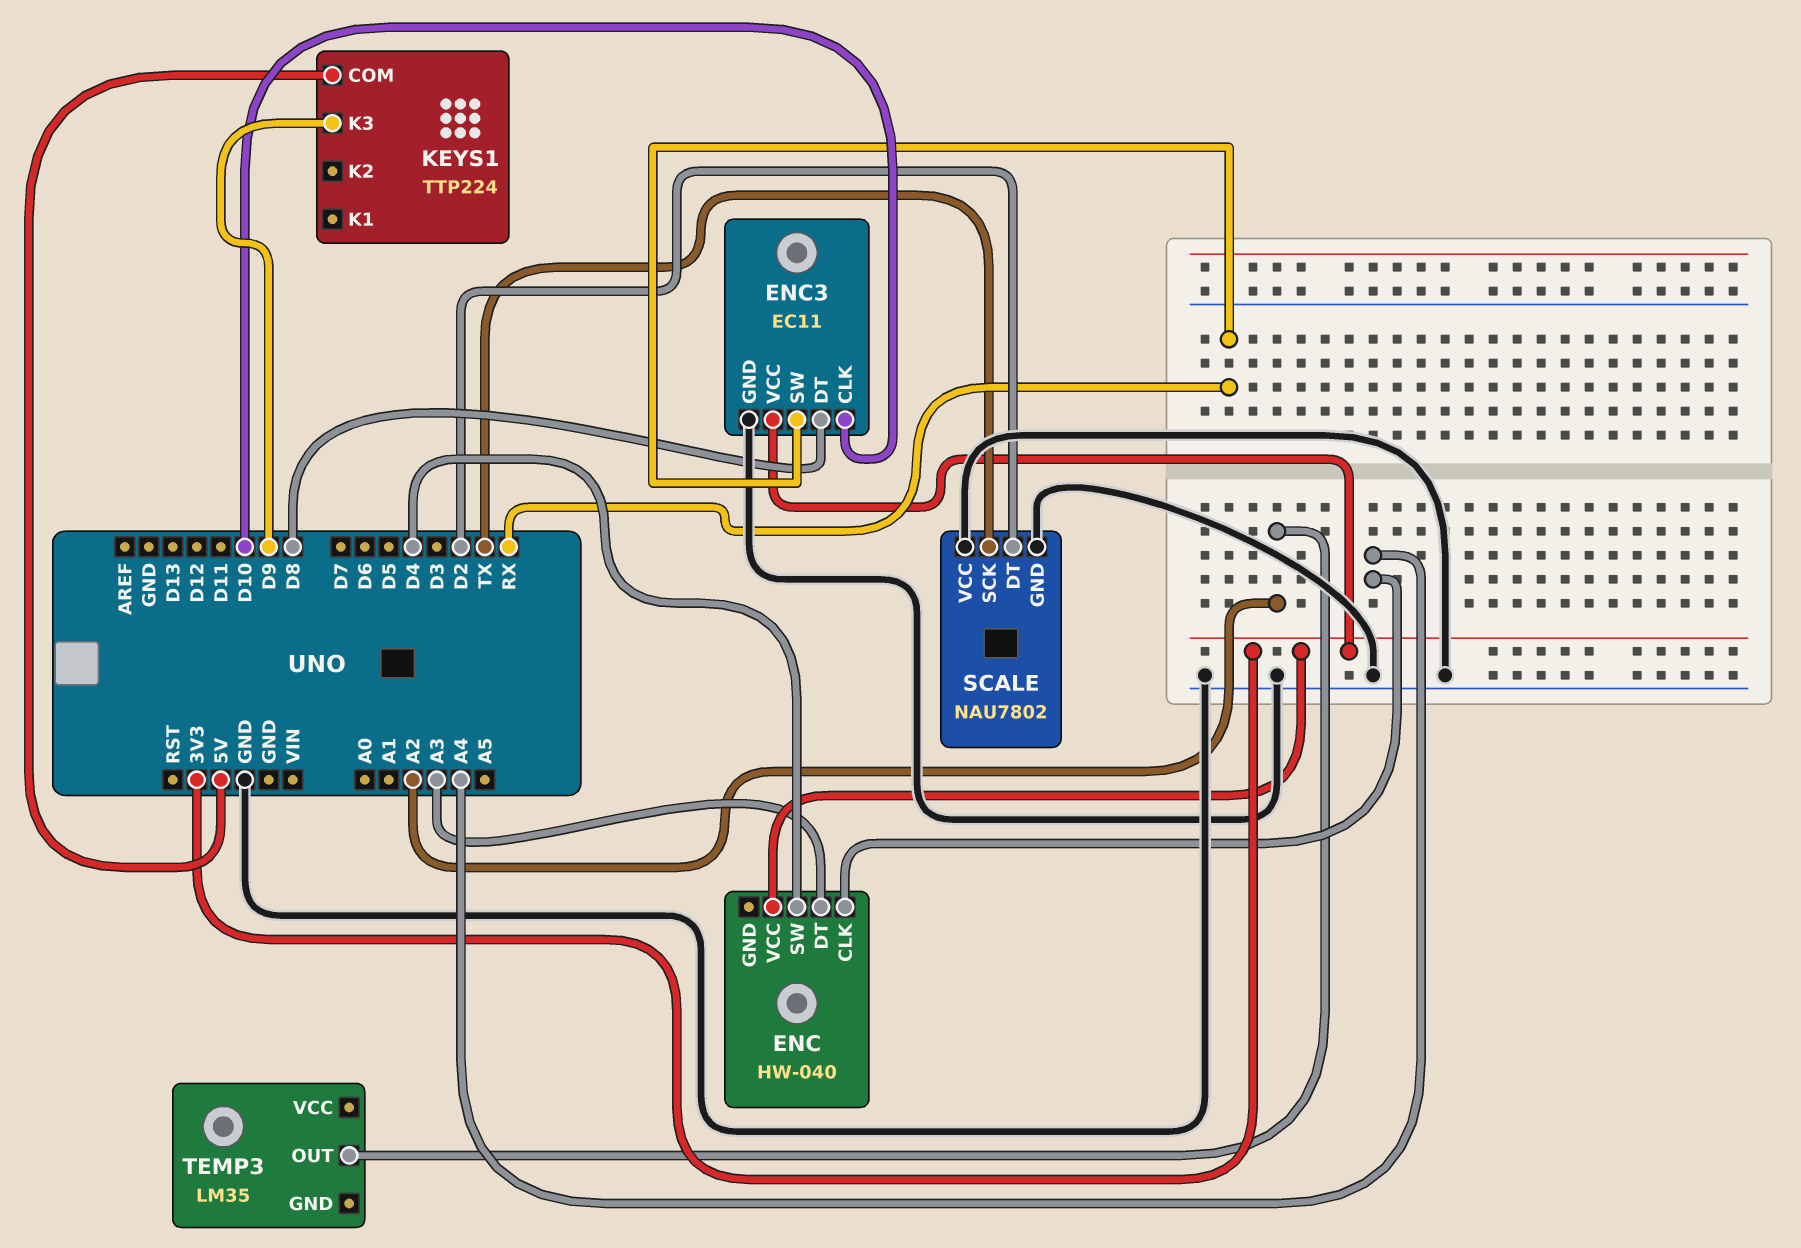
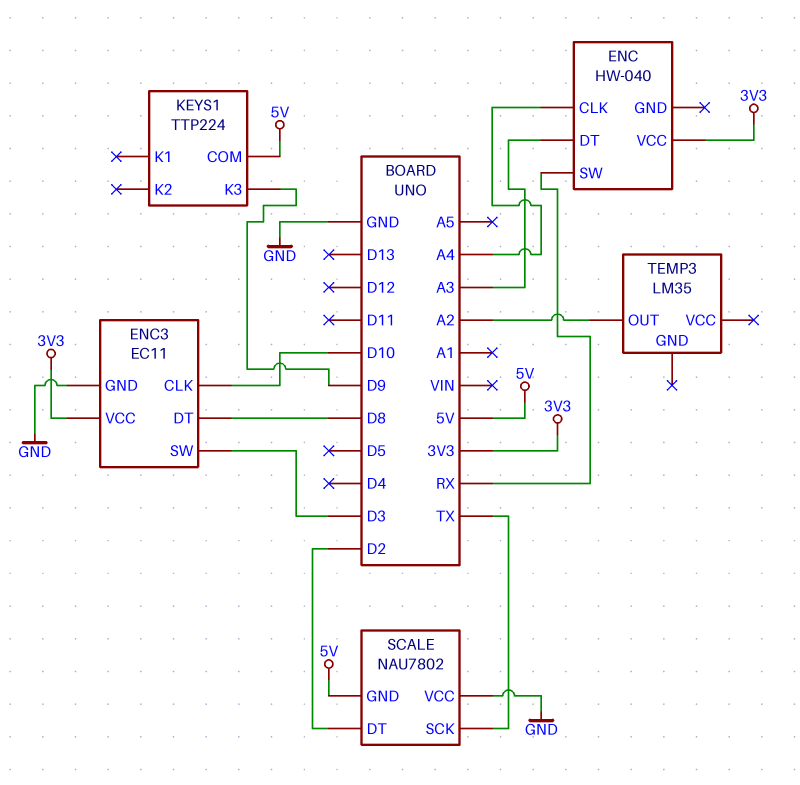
ENC pin SW: D4 -> RX
ENC3 pin SW: RX -> D3
SCALE pin GND: GND -> 5V

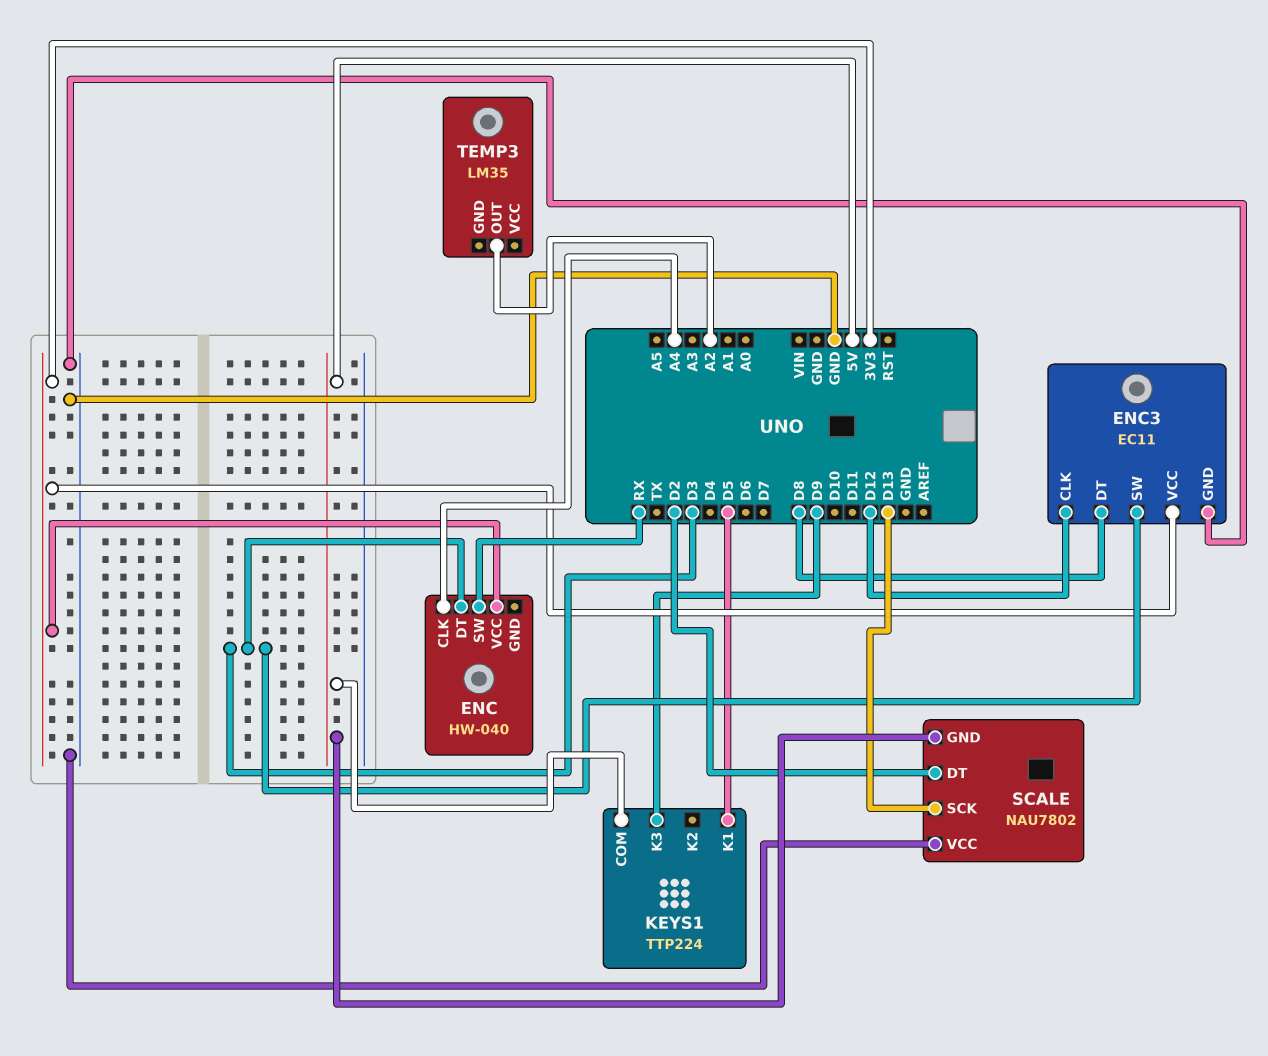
ENC pin DT: A3 -> D3
ENC3 pin CLK: D10 -> D12
KEYS1 pin K1: none -> D5
SCALE pin SCK: TX -> D13

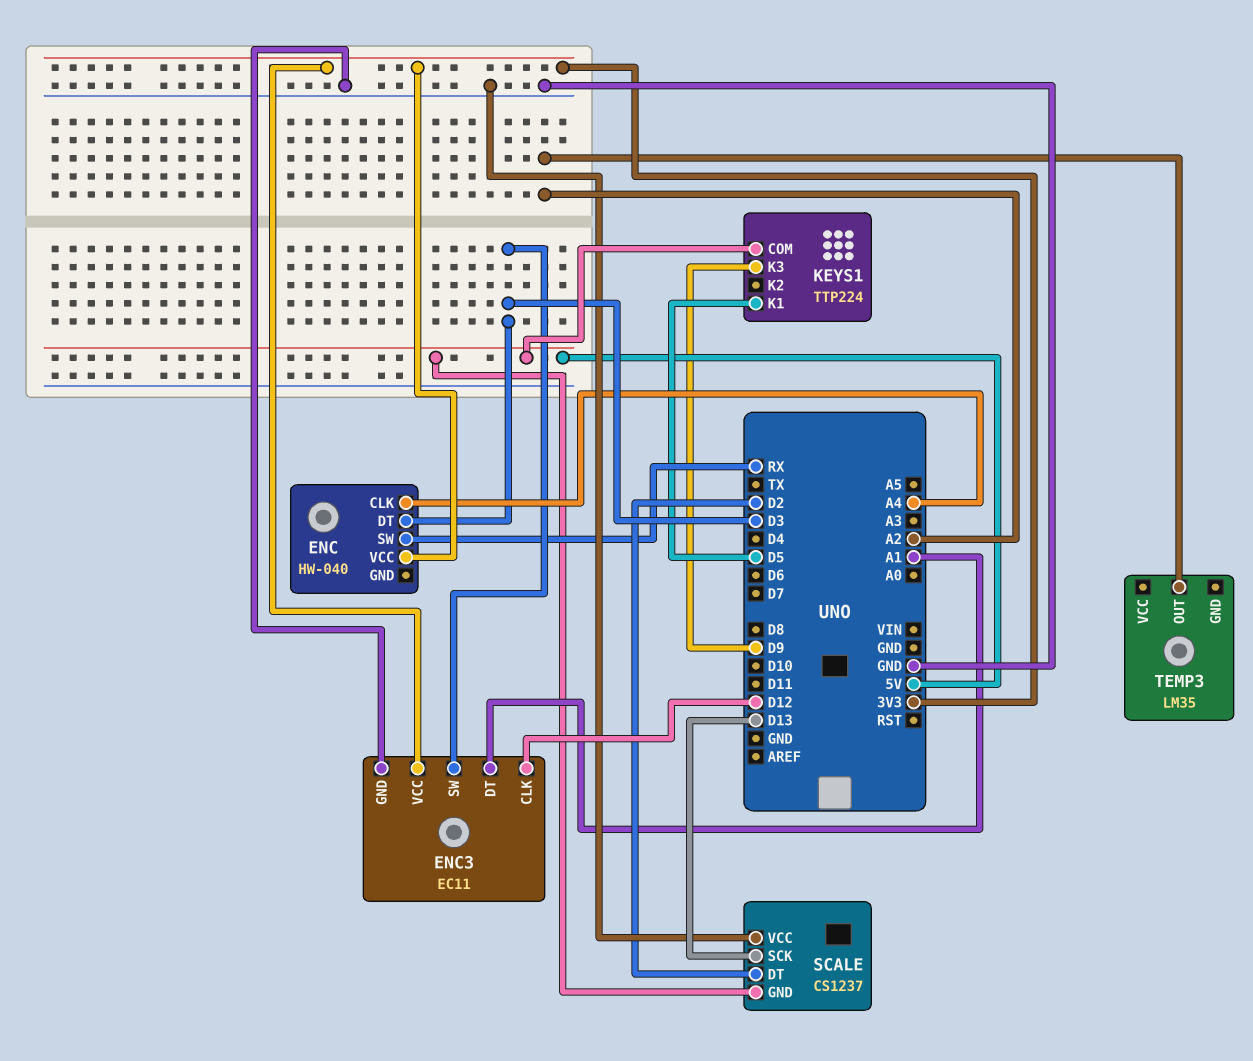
ENC3 pin DT: D8 -> A1
SCALE: NAU7802 -> CS1237

